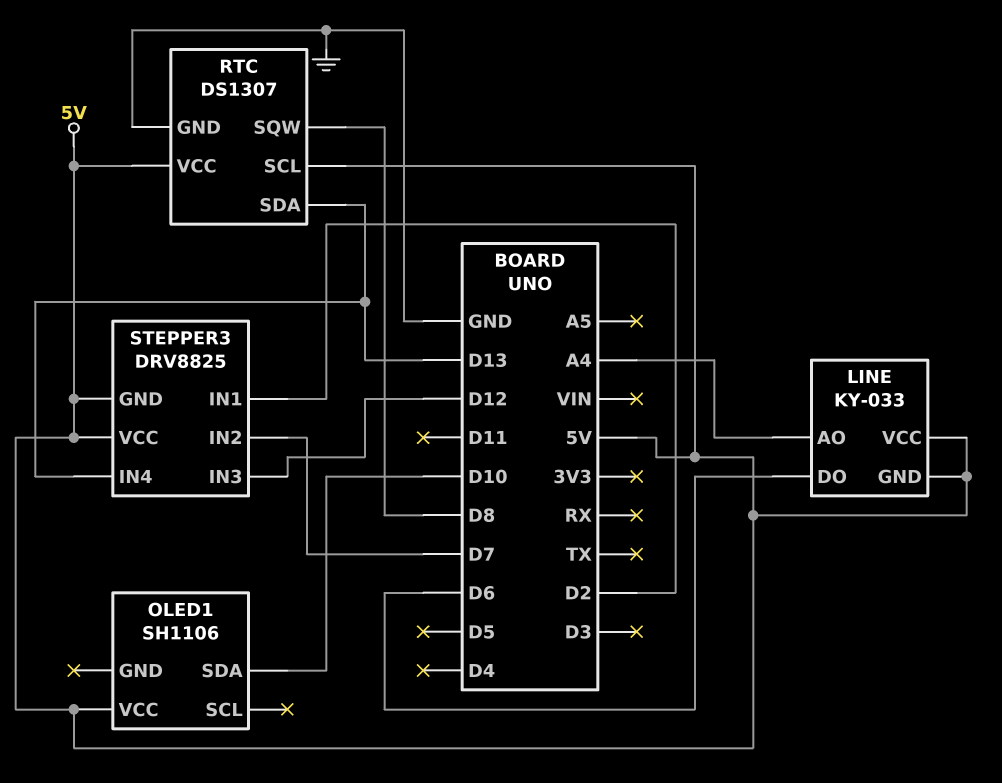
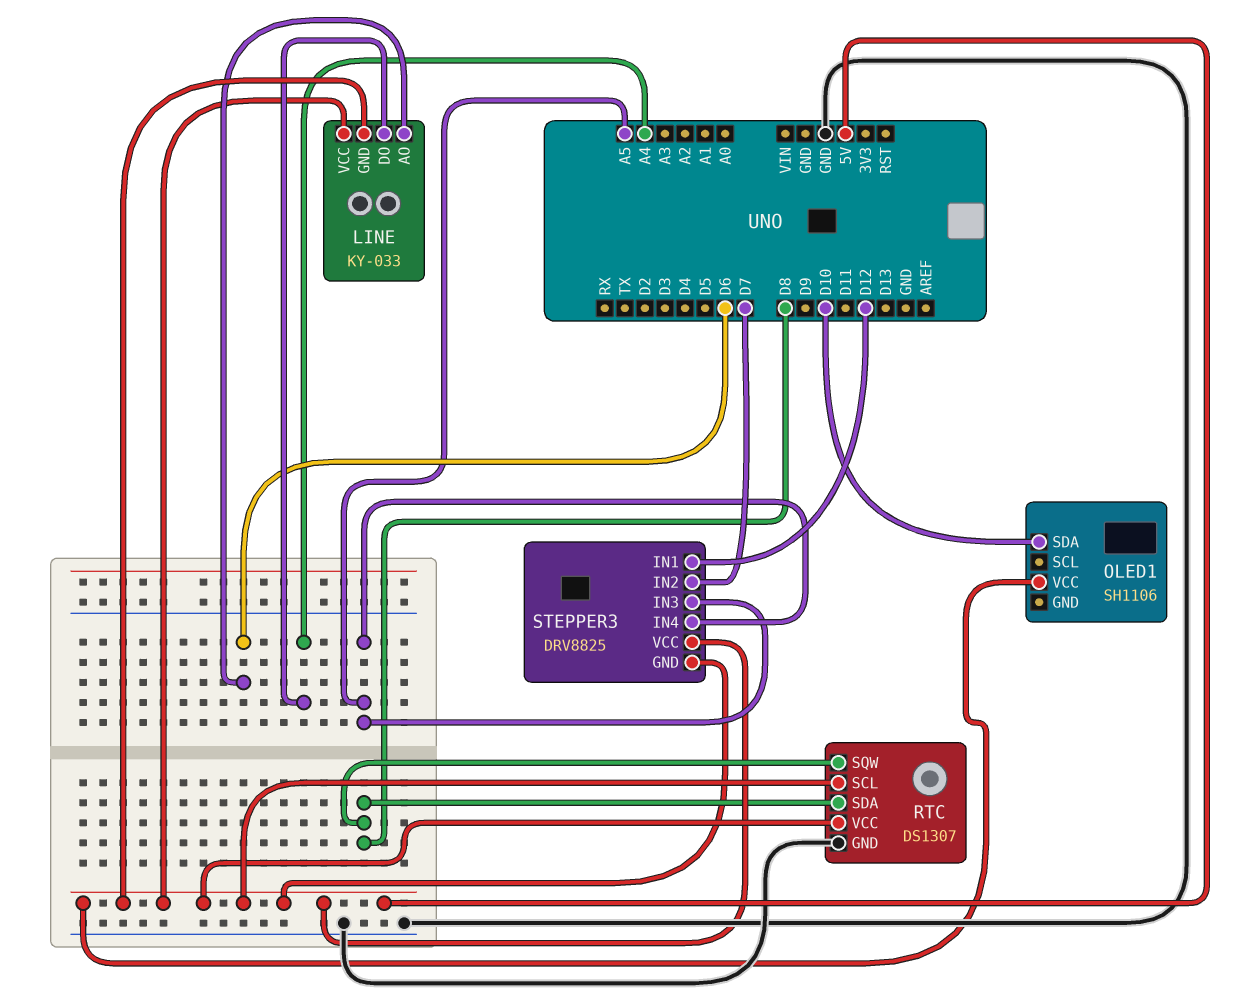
LINE pin AO: A4 -> D6
LINE pin DO: D6 -> A4
RTC pin SDA: D13 -> D8
STEPPER3 pin IN1: D2 -> D12
STEPPER3 pin IN3: D12 -> A5
STEPPER3 pin IN4: D13 -> A5

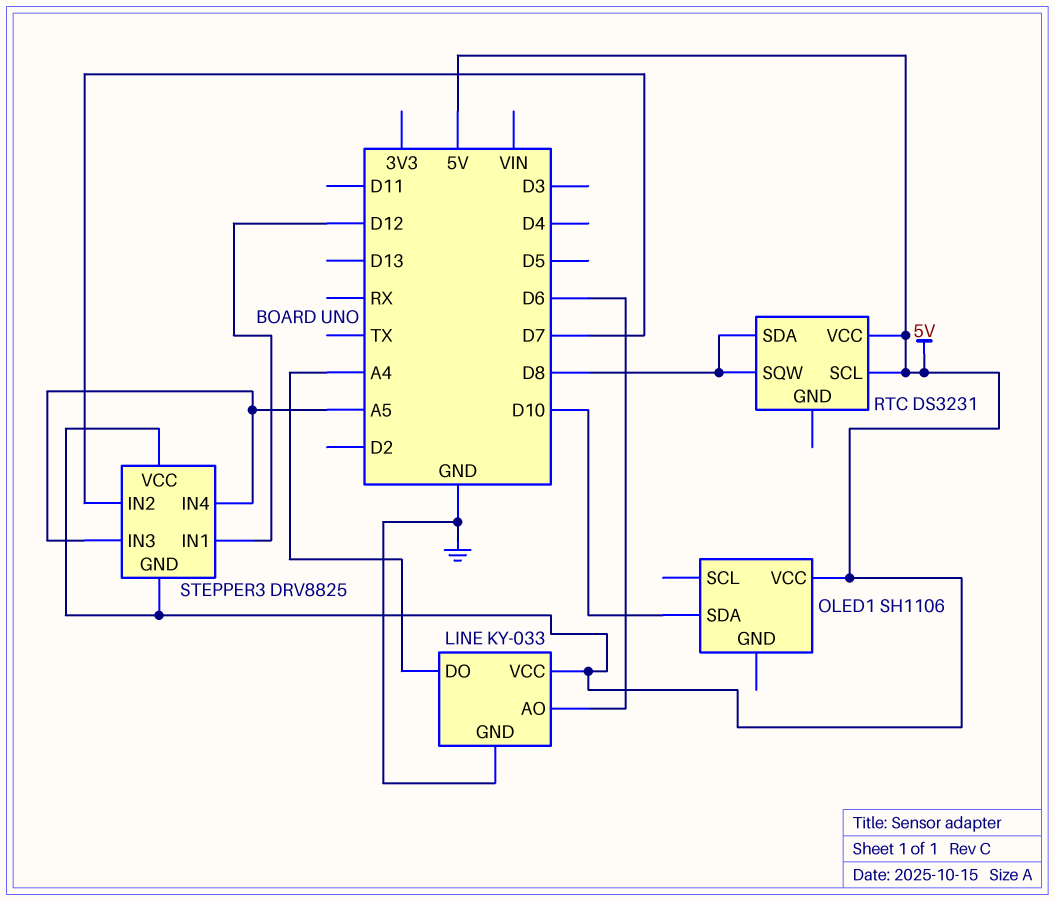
LINE pin GND: 5V -> GND
RTC: DS1307 -> DS3231
RTC pin GND: GND -> none

